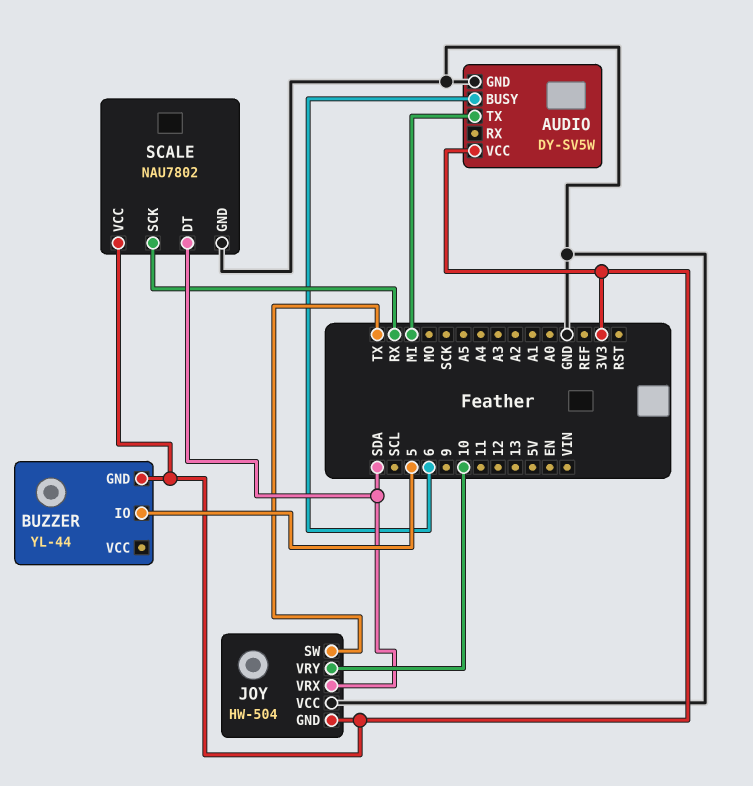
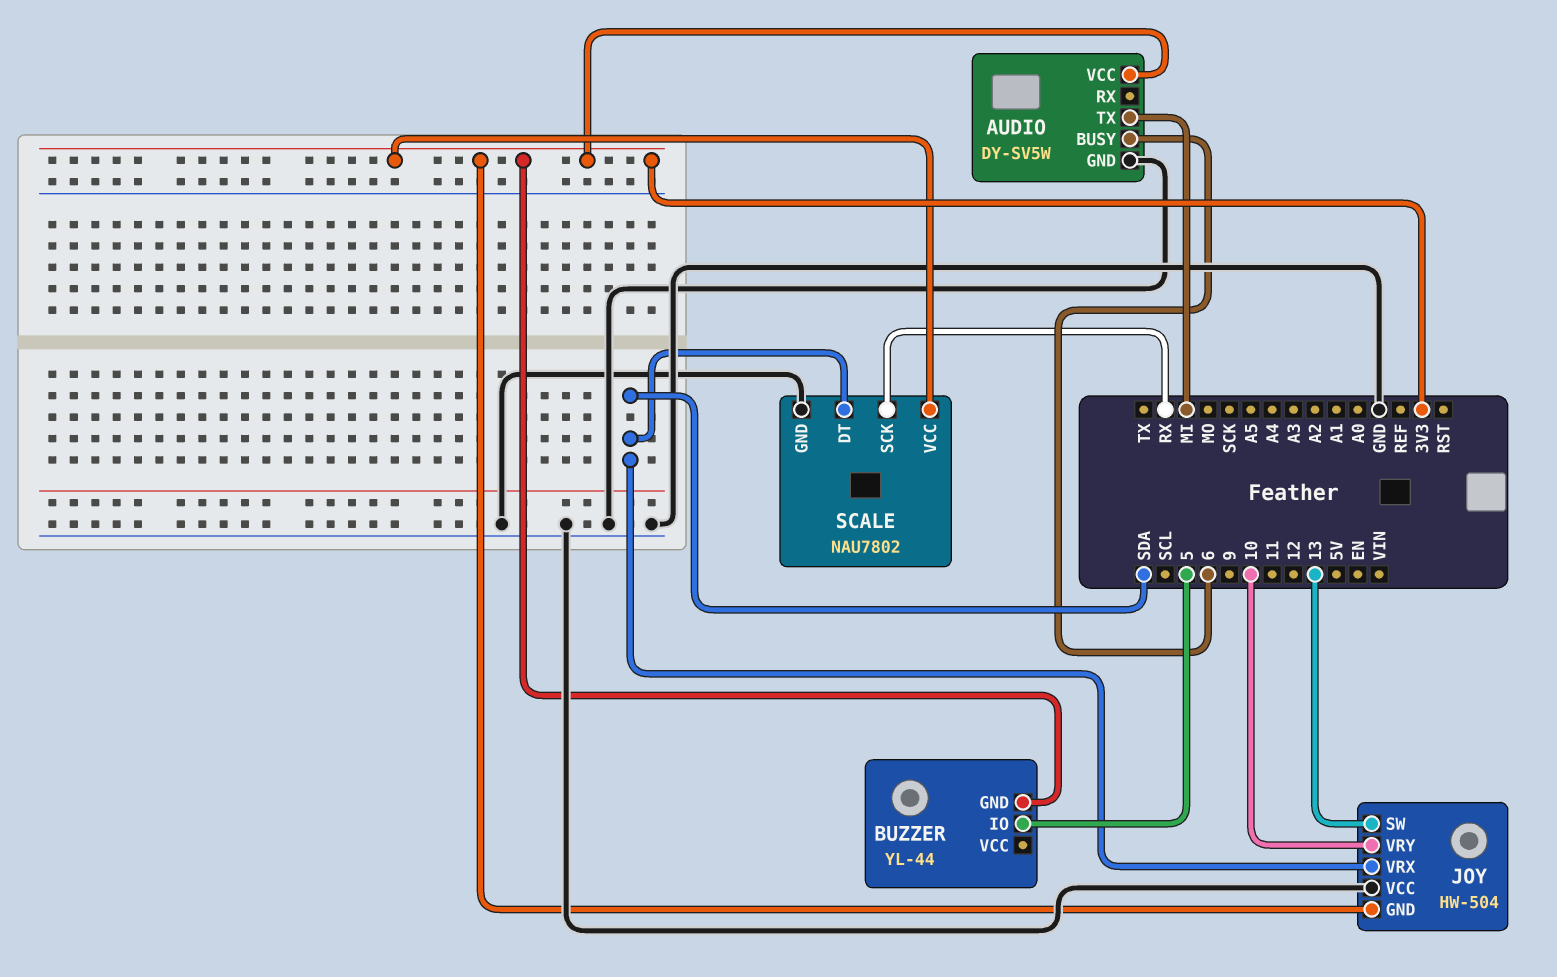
JOY pin SW: TX -> 13

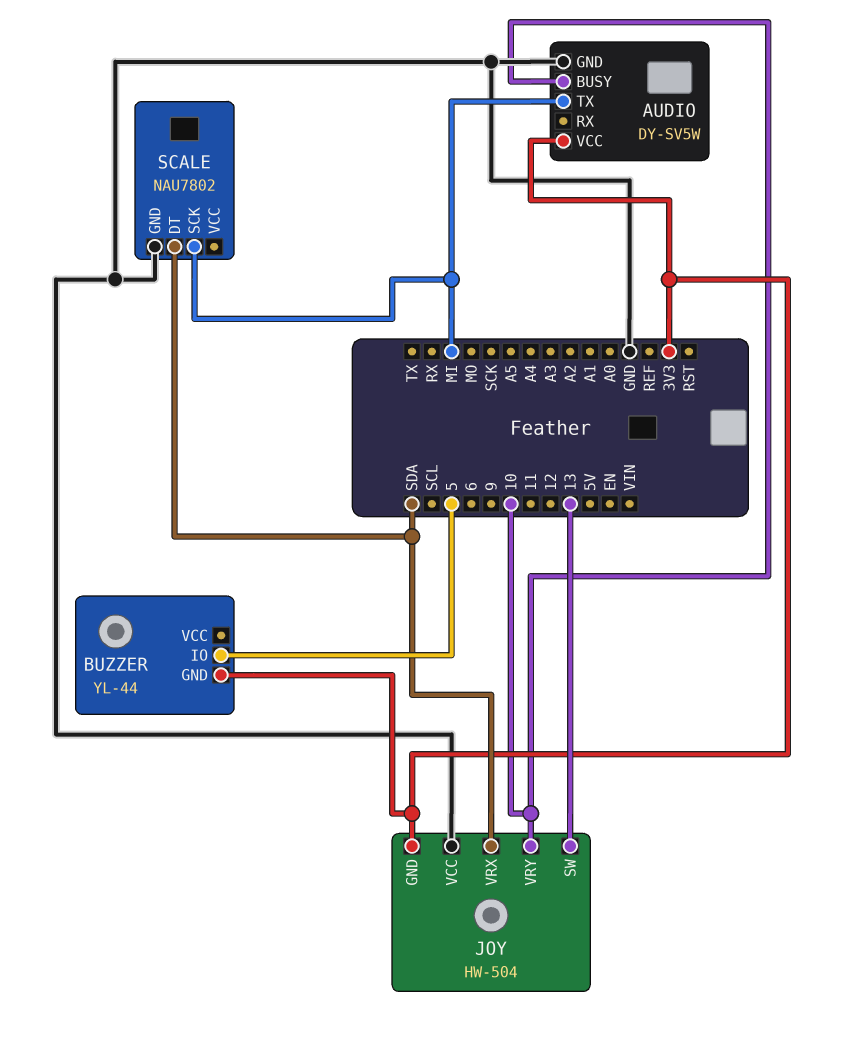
AUDIO pin BUSY: 6 -> 10
SCALE pin SCK: RX -> MI
SCALE pin VCC: 3V3 -> none

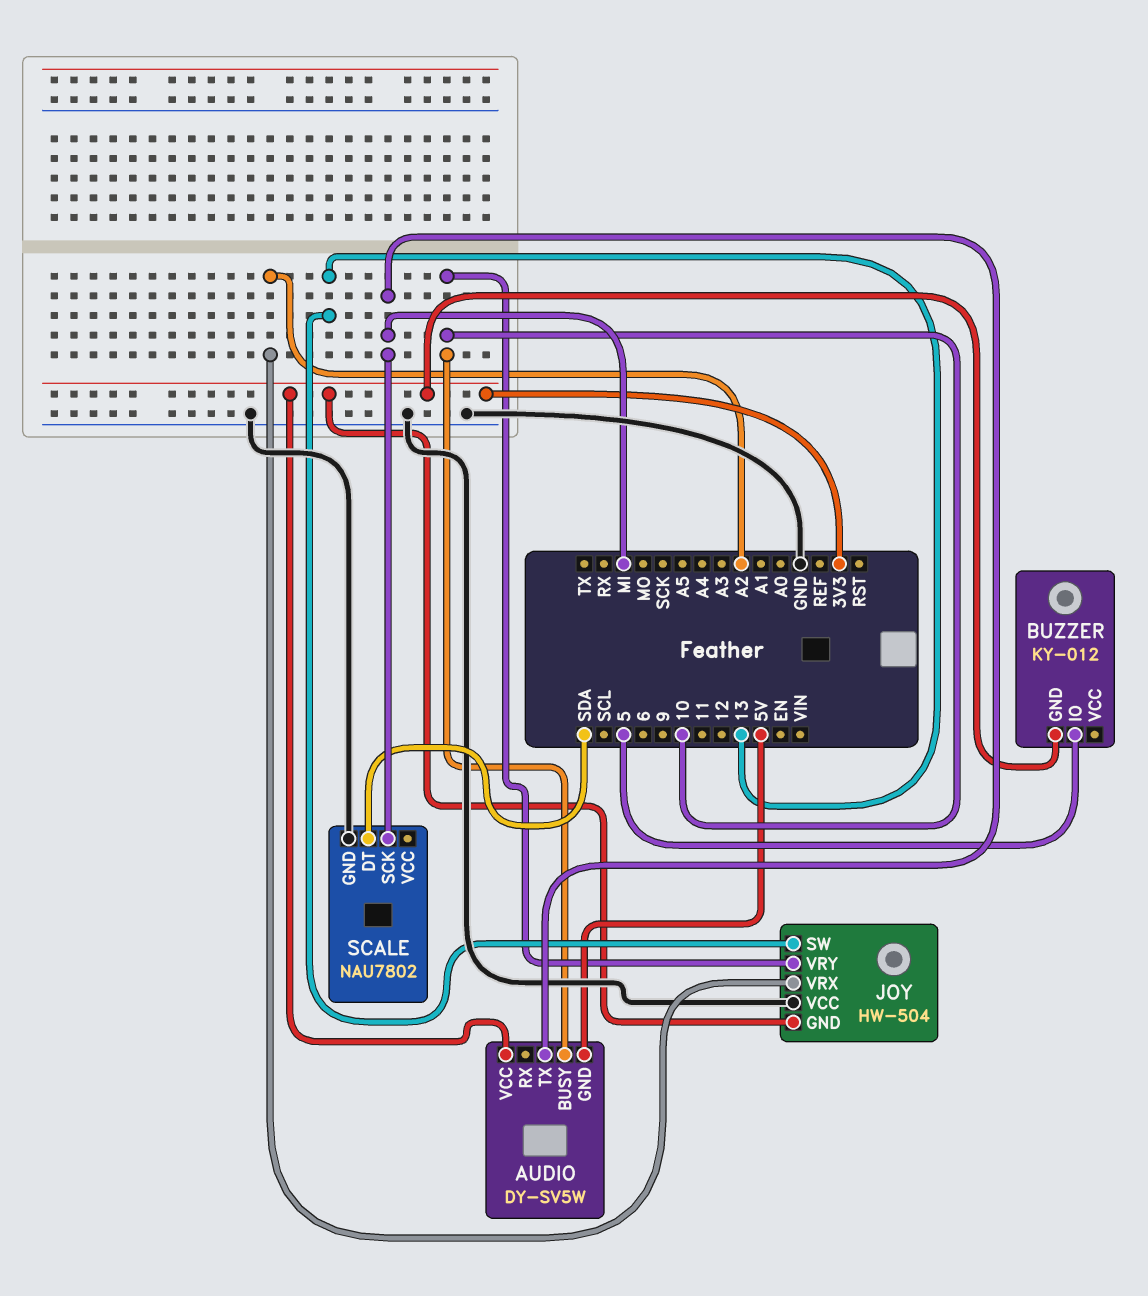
AUDIO pin GND: GND -> 5V
BUZZER: YL-44 -> KY-012
JOY pin VRX: SDA -> A2

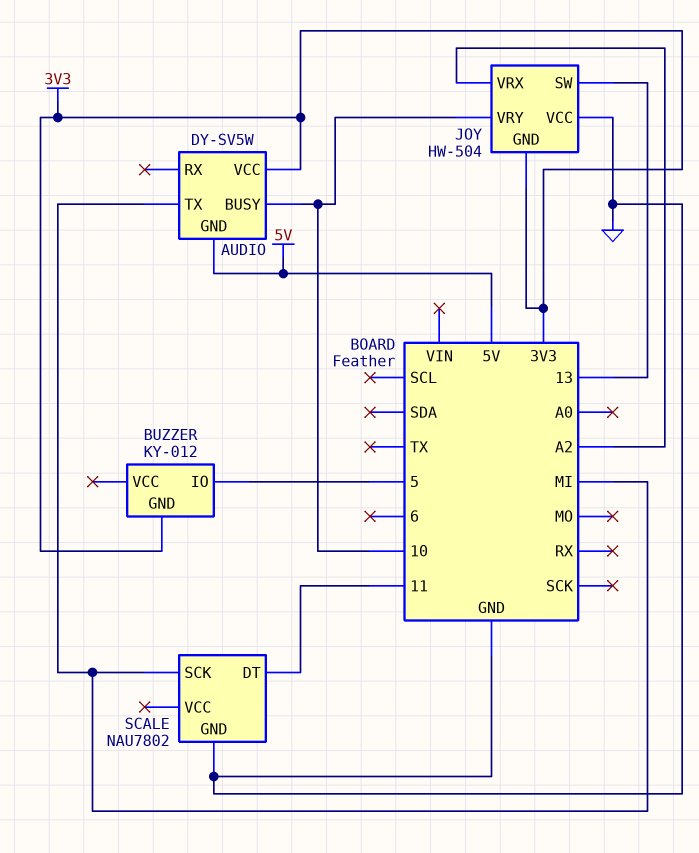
SCALE pin DT: SDA -> 11

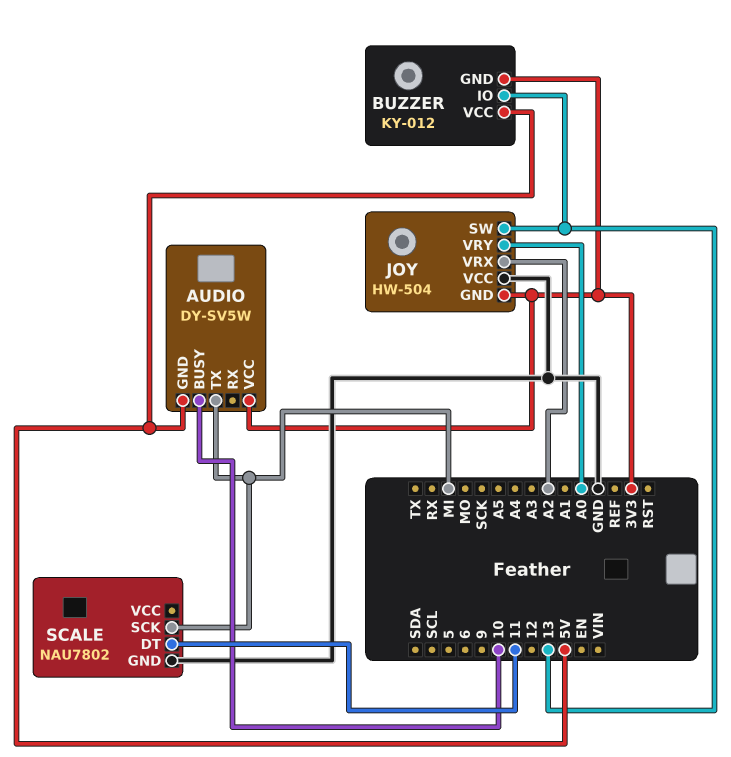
BUZZER pin IO: 5 -> 13
BUZZER pin VCC: none -> 5V
JOY pin VRY: 10 -> A0

